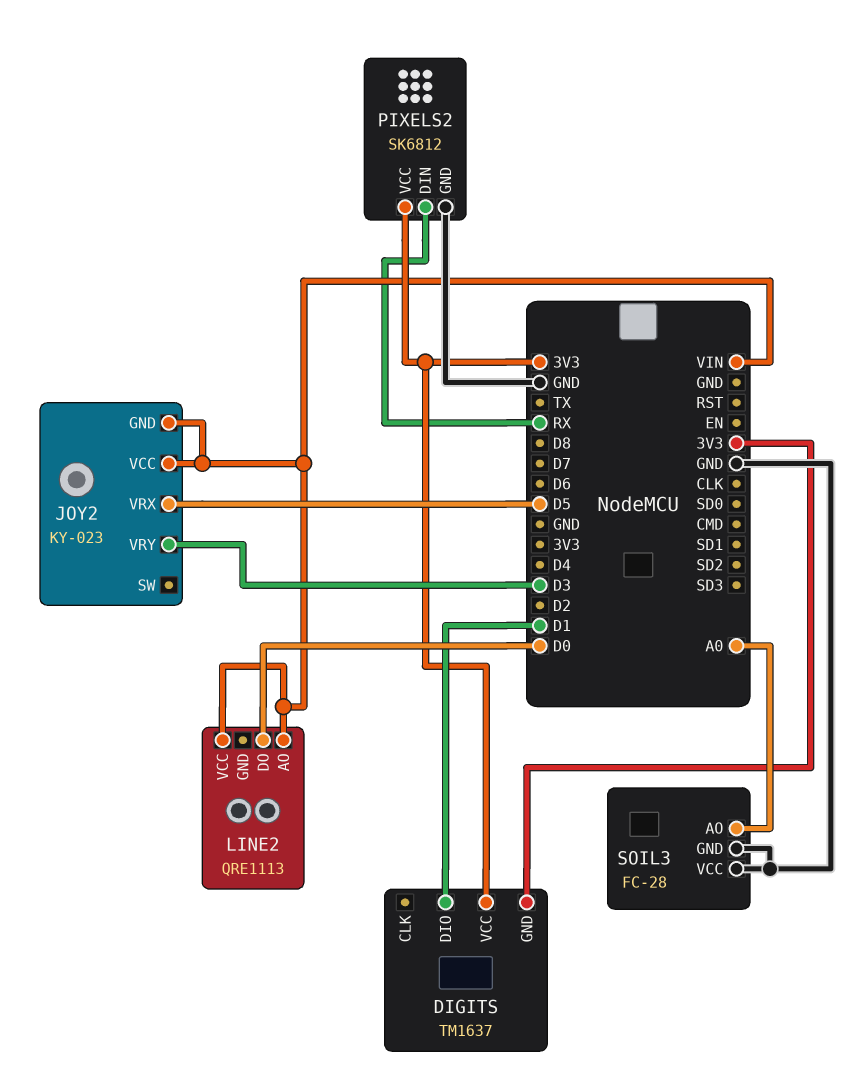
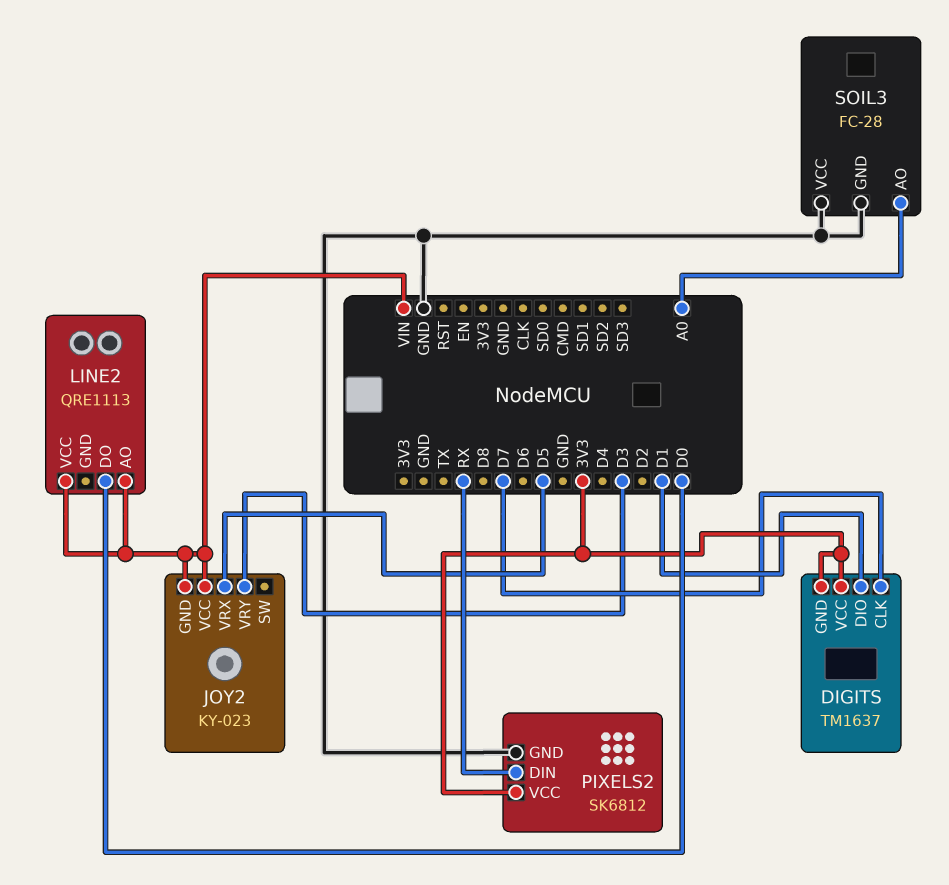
DIGITS pin CLK: none -> D7

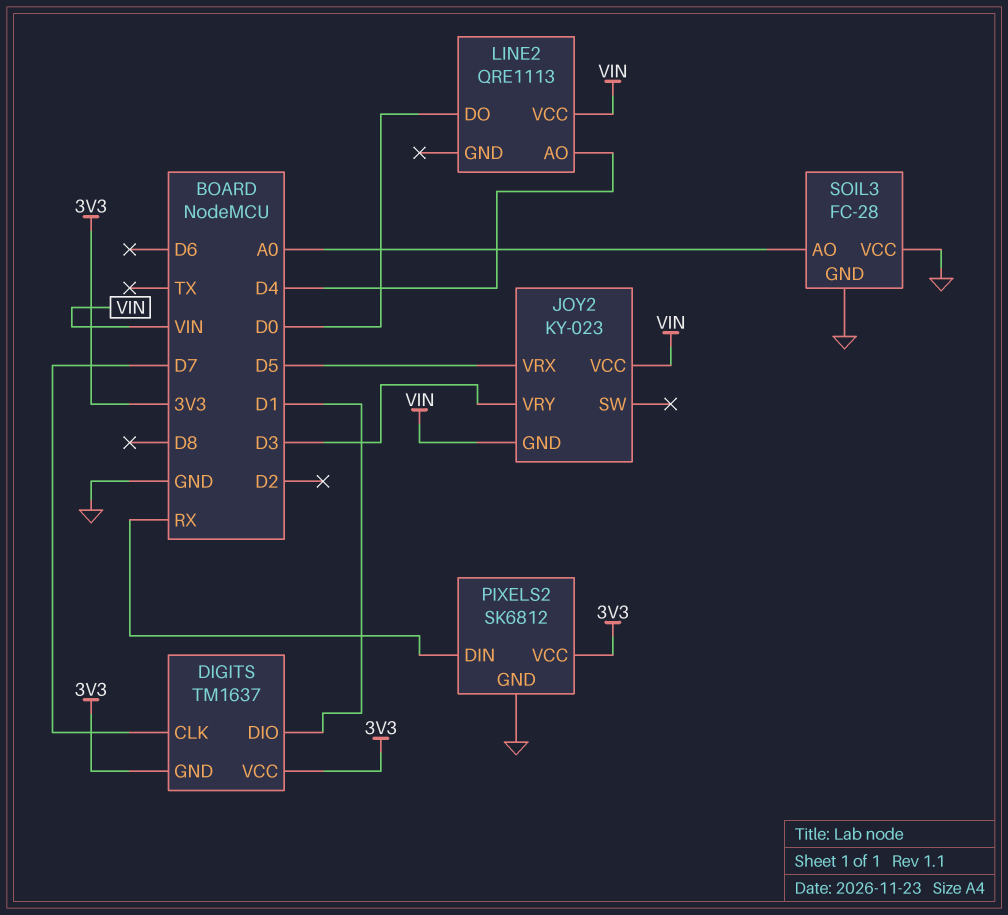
LINE2 pin AO: VIN -> D4

